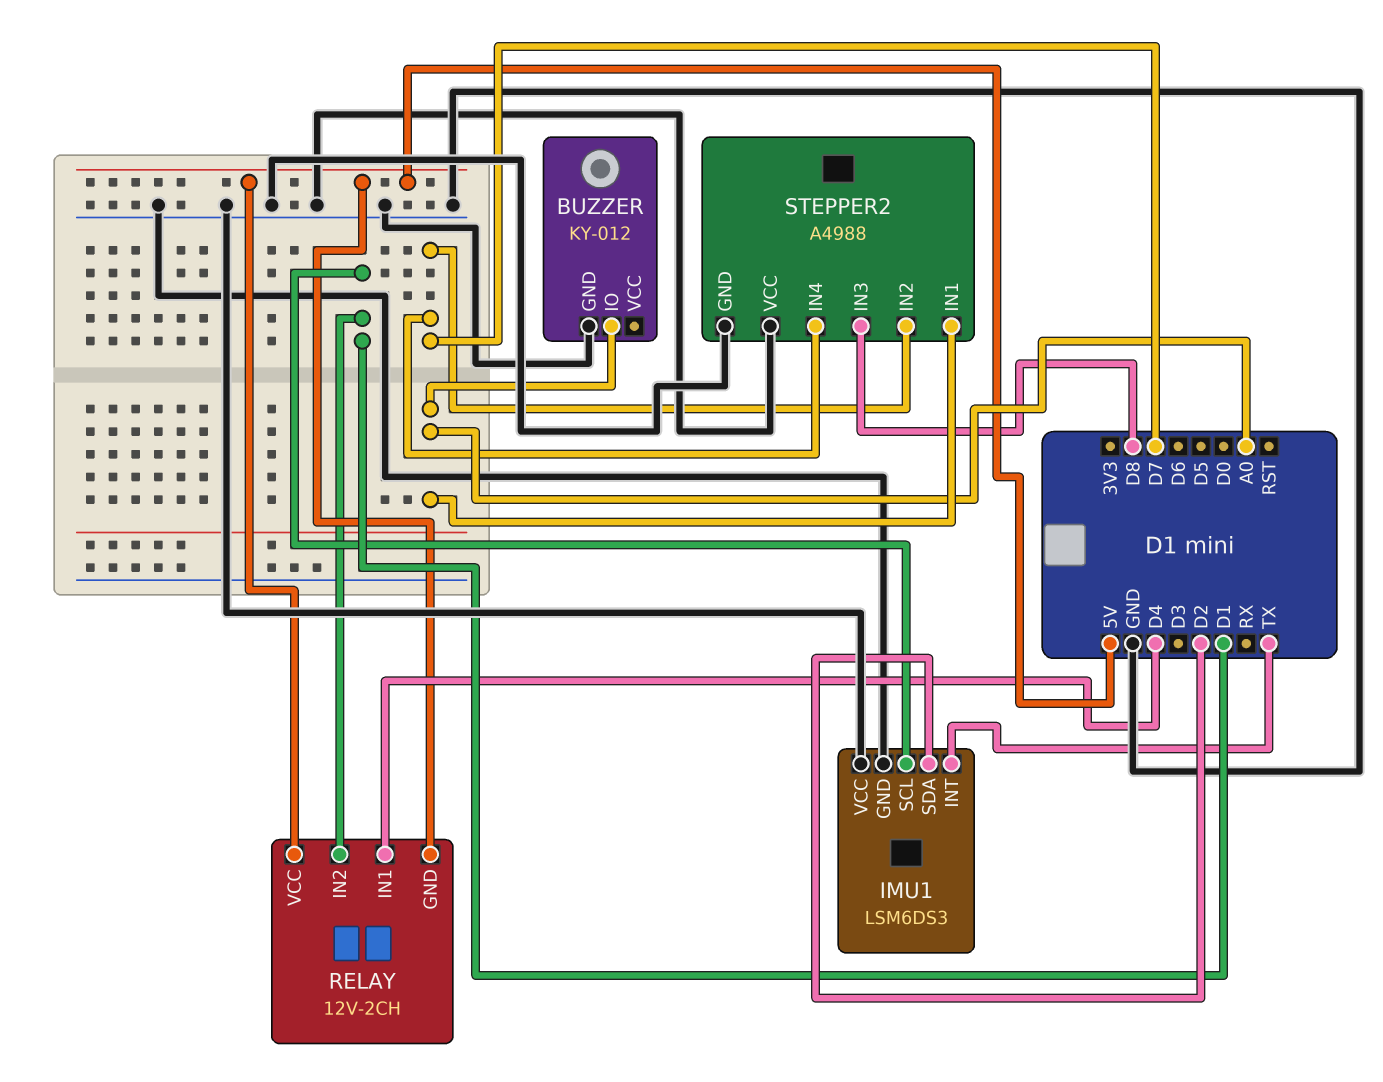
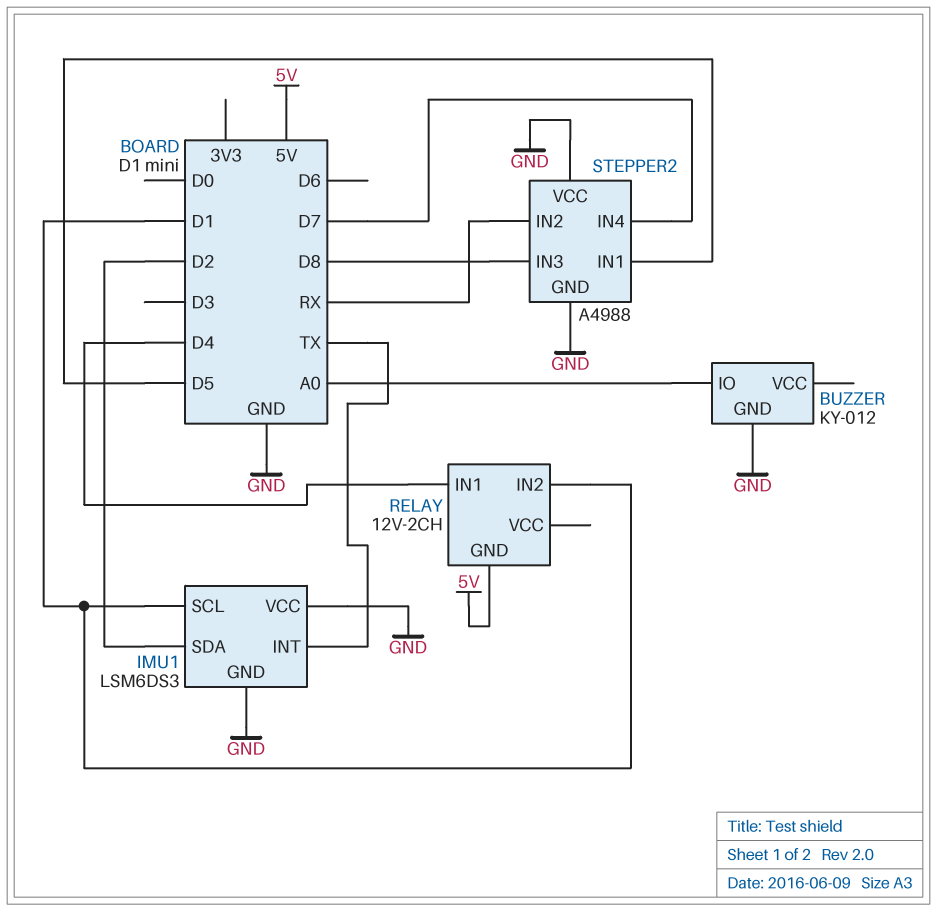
RELAY pin VCC: 5V -> none
STEPPER2 pin IN1: A0 -> D5
STEPPER2 pin IN2: D7 -> RX

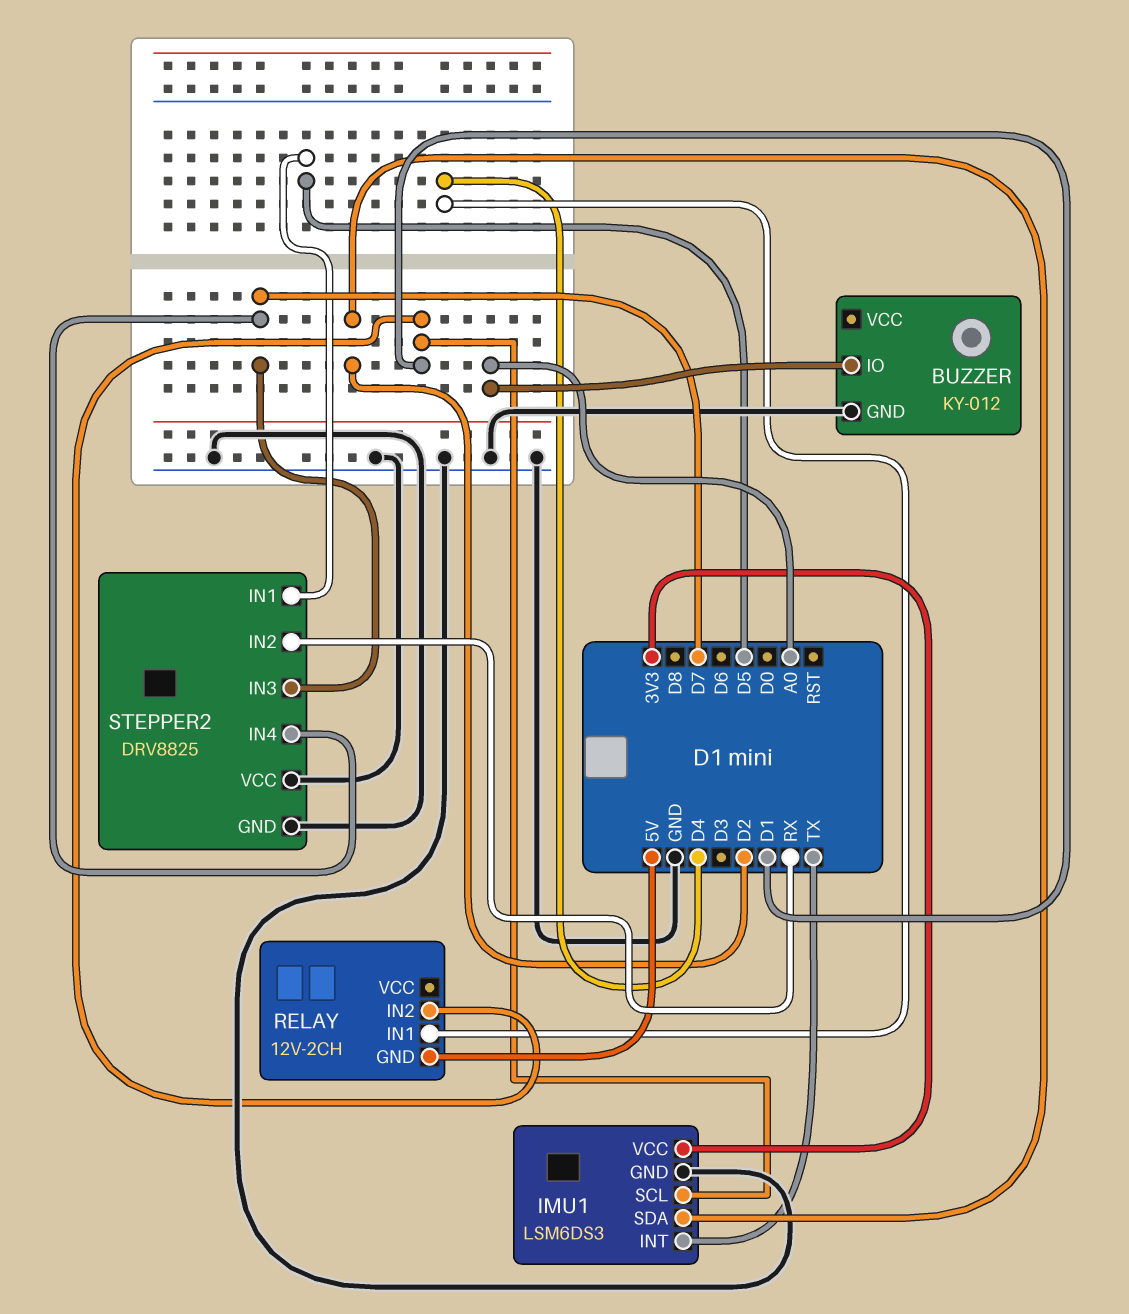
IMU1 pin VCC: GND -> 3V3
STEPPER2: A4988 -> DRV8825
STEPPER2 pin IN3: D8 -> D7

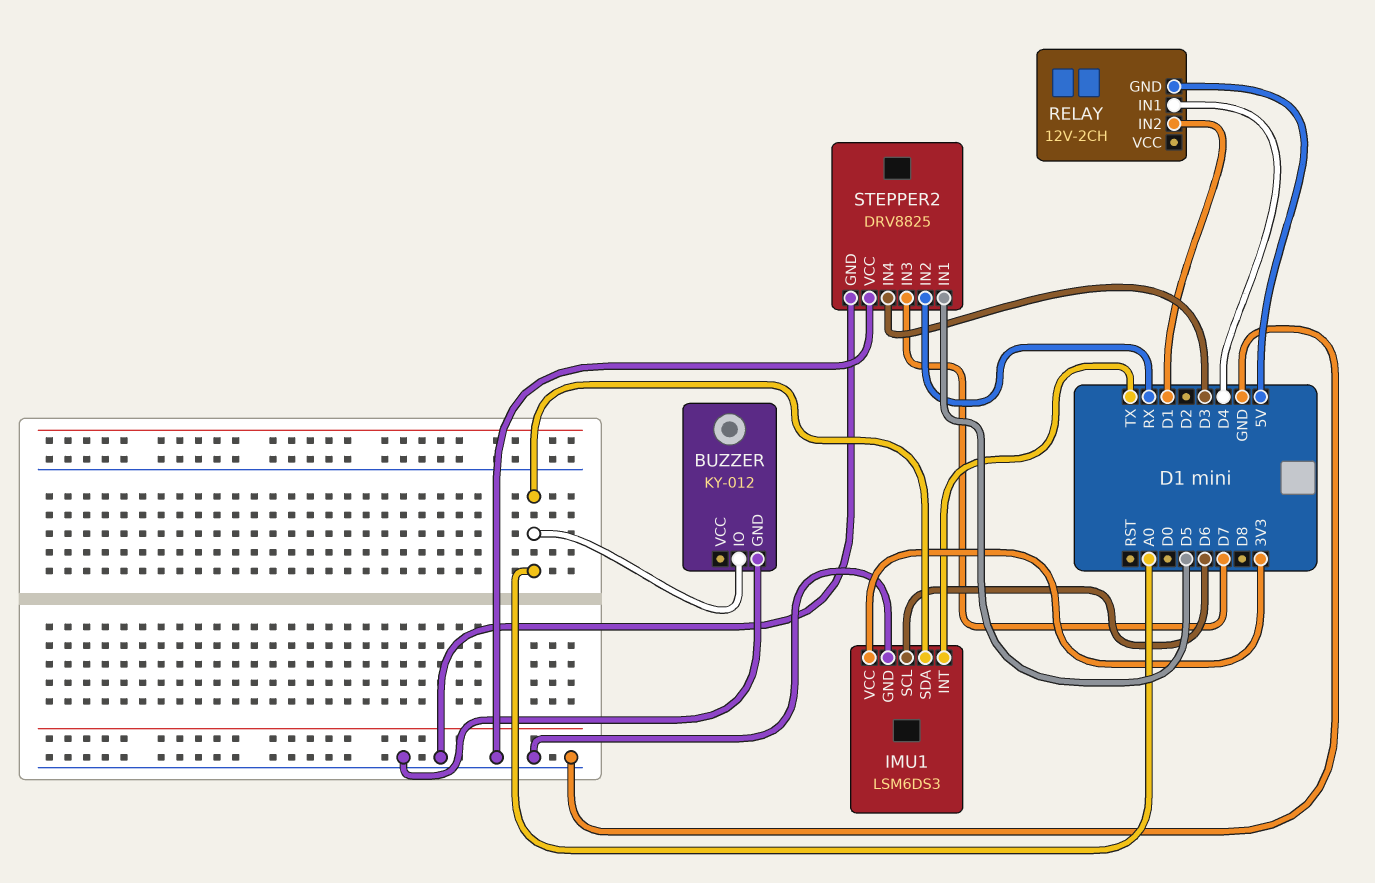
IMU1 pin SCL: D1 -> D6
IMU1 pin SDA: D2 -> A0
STEPPER2 pin IN4: D7 -> D3

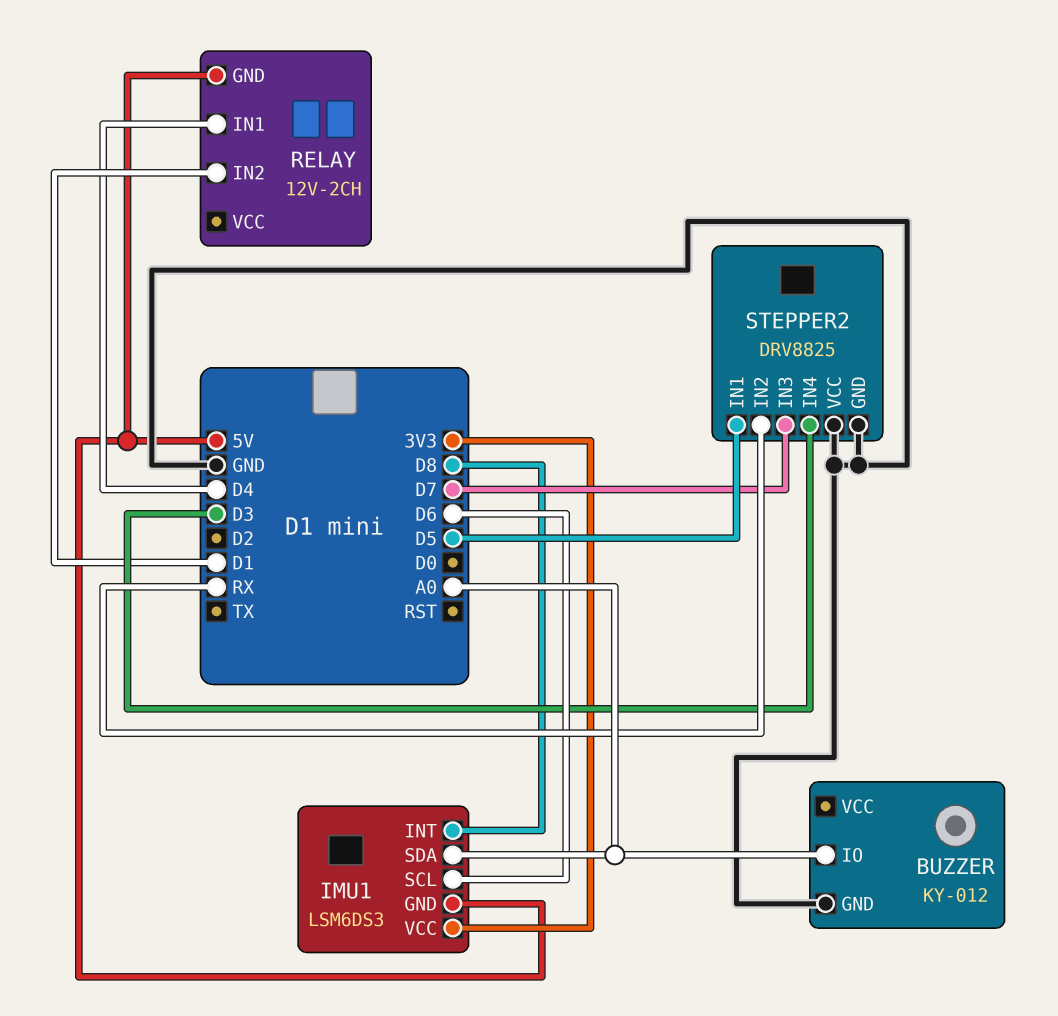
IMU1 pin GND: GND -> 5V
IMU1 pin INT: TX -> D8

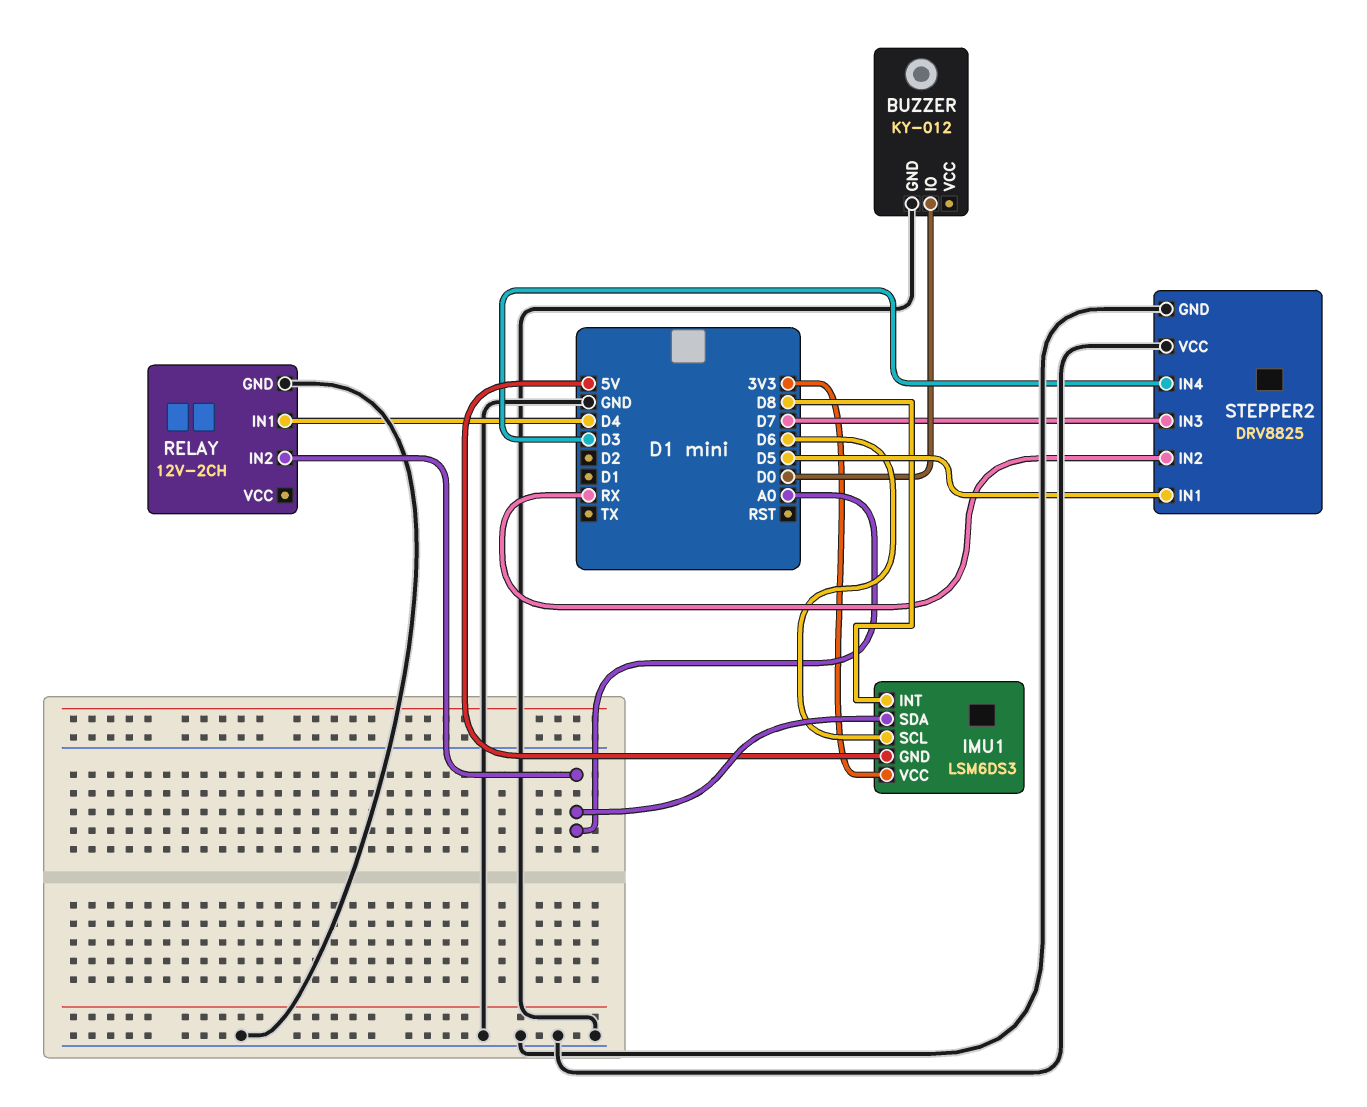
BUZZER pin IO: A0 -> D0
RELAY pin GND: 5V -> GND
RELAY pin IN2: D1 -> A0

